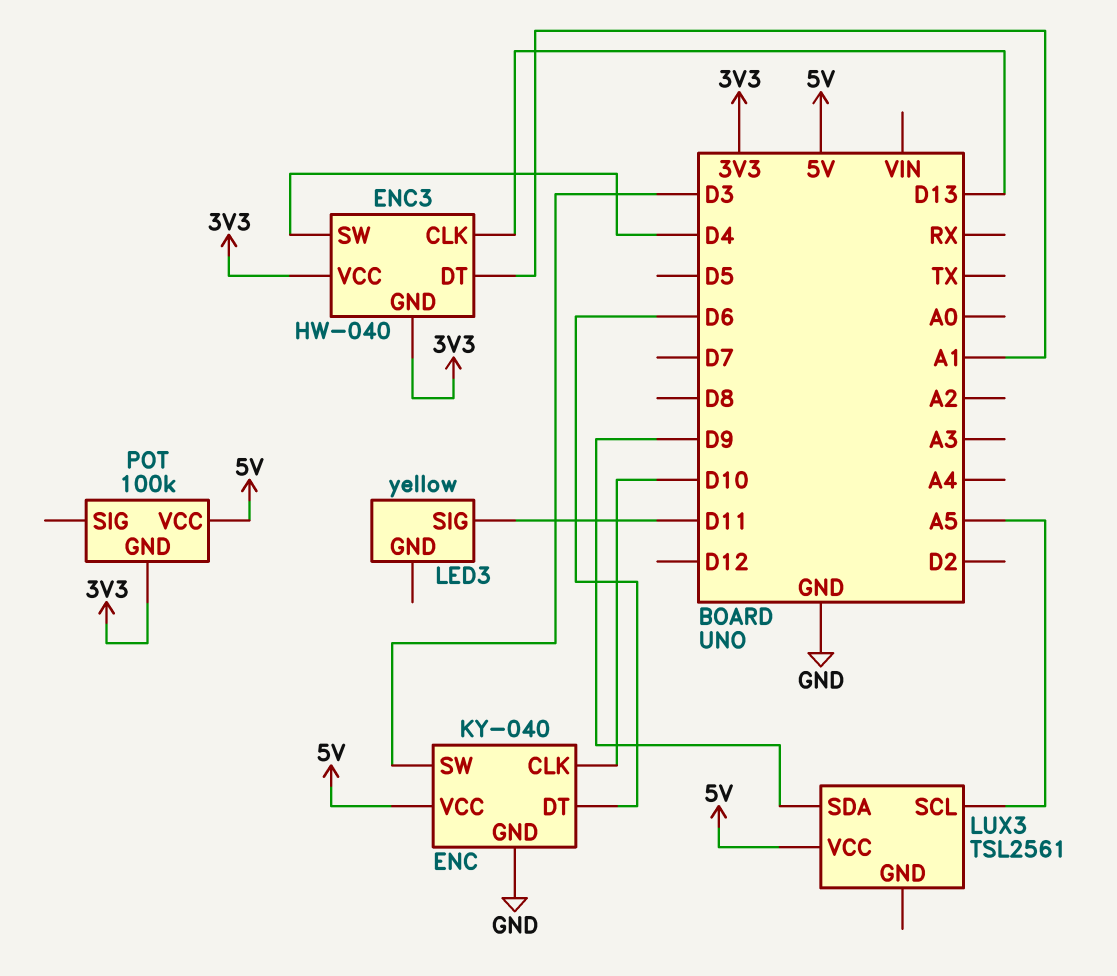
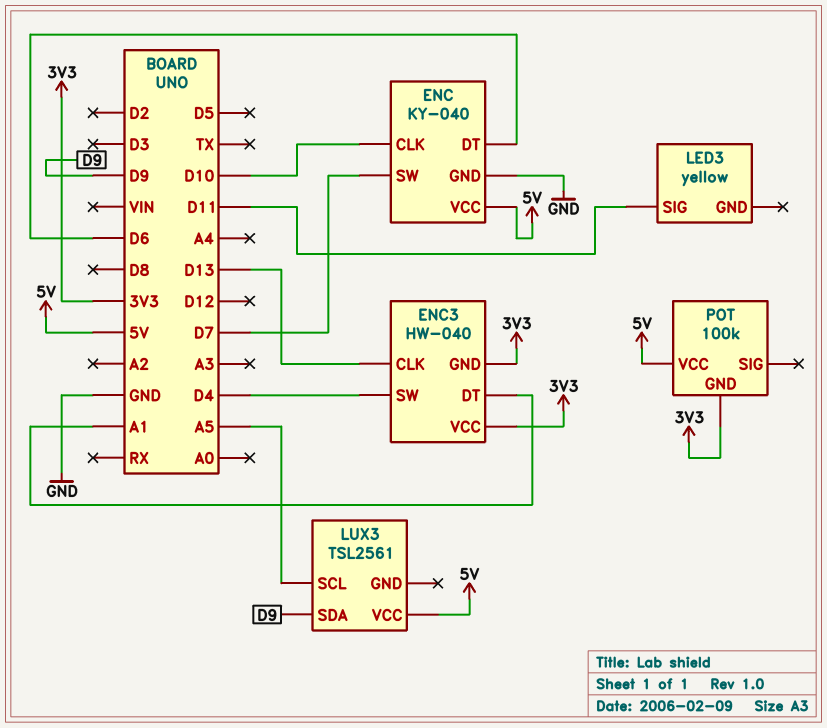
ENC pin SW: D3 -> D7

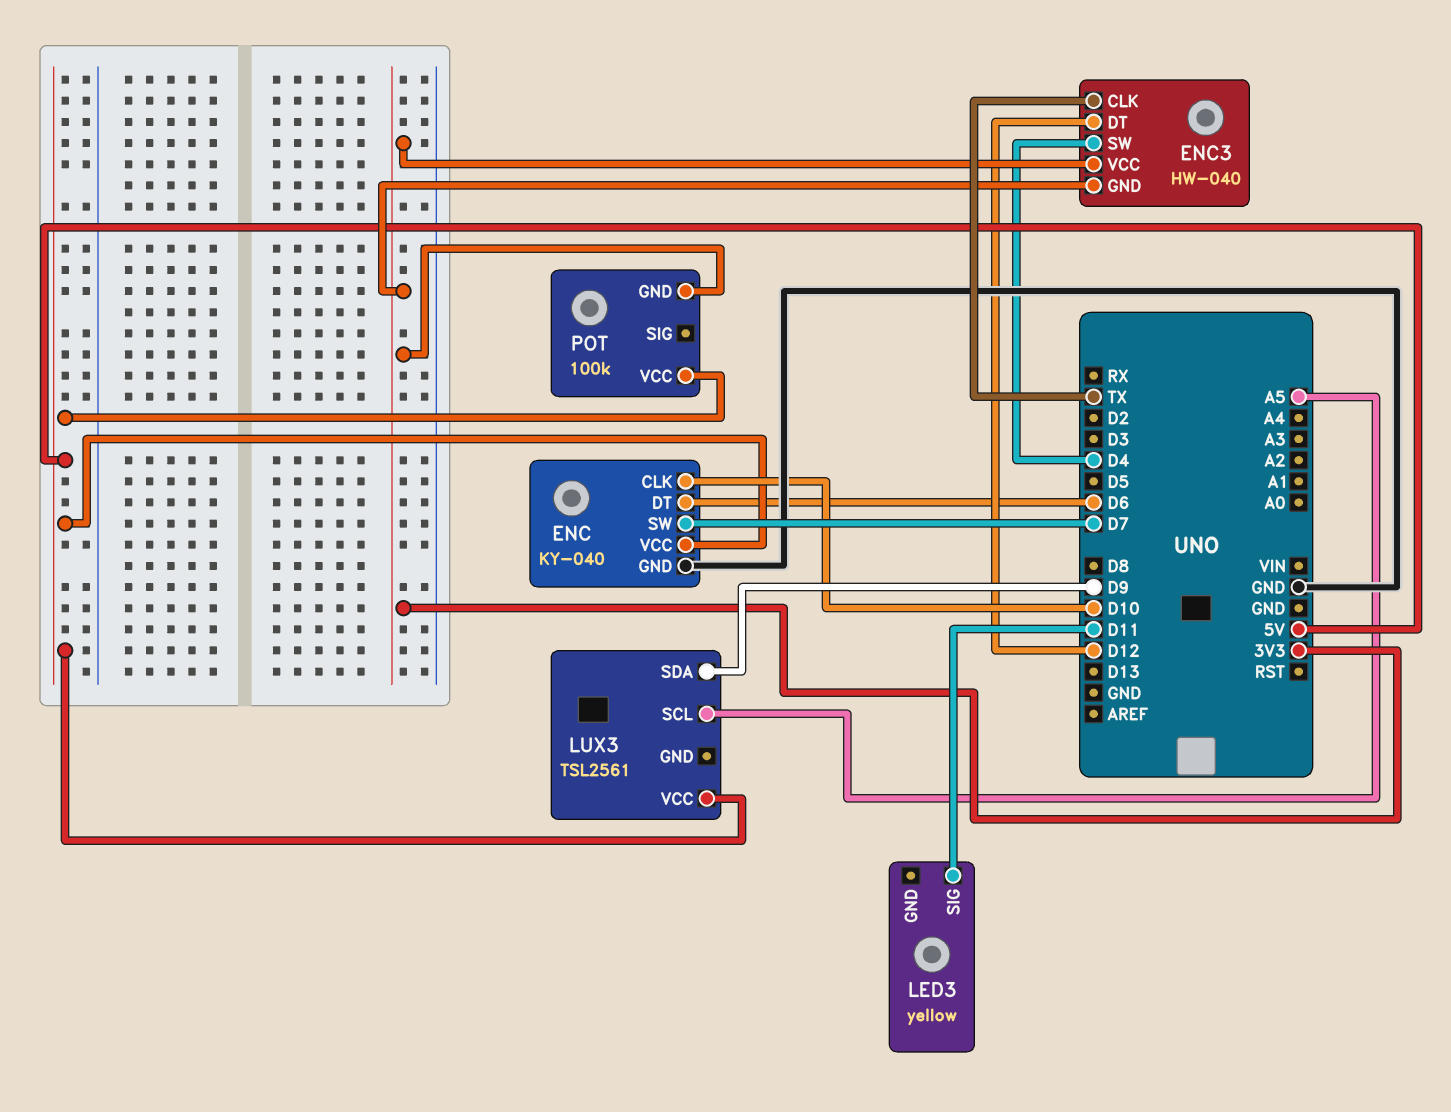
ENC3 pin CLK: D13 -> TX
ENC3 pin DT: A1 -> D12

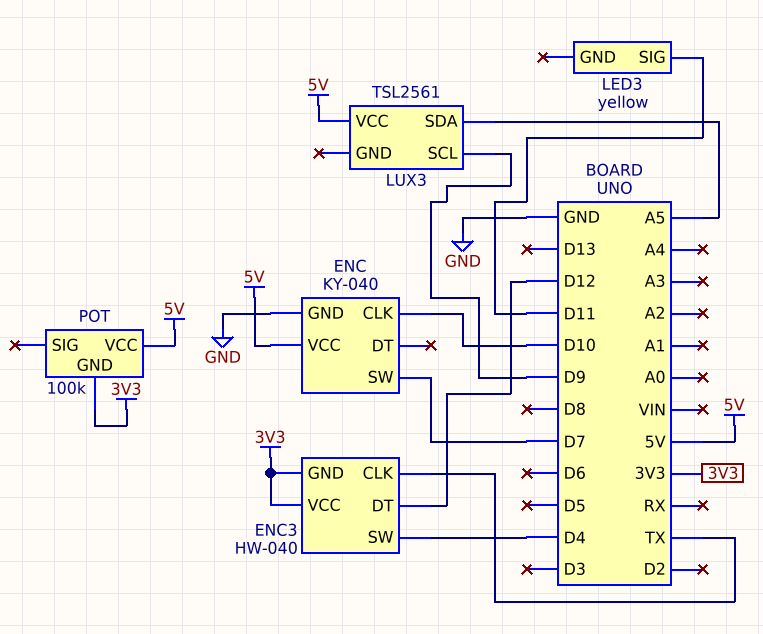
ENC pin DT: D6 -> none
LUX3 pin SCL: A5 -> D9
LUX3 pin SDA: D9 -> A5

